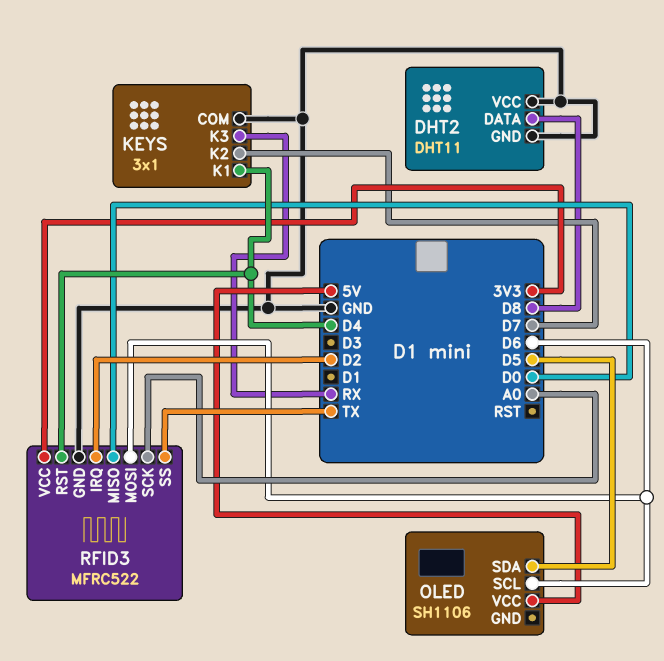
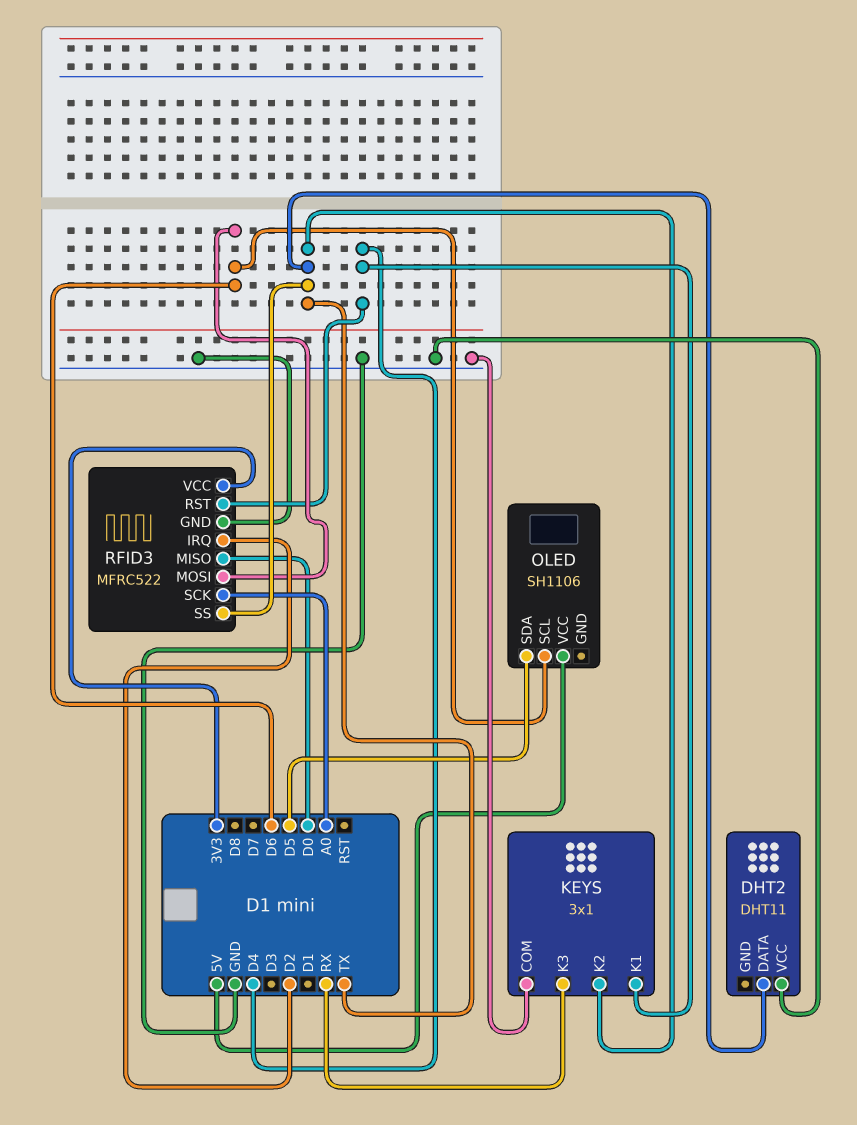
DHT2 pin DATA: D8 -> TX
DHT2 pin GND: GND -> none
KEYS pin K2: D7 -> TX

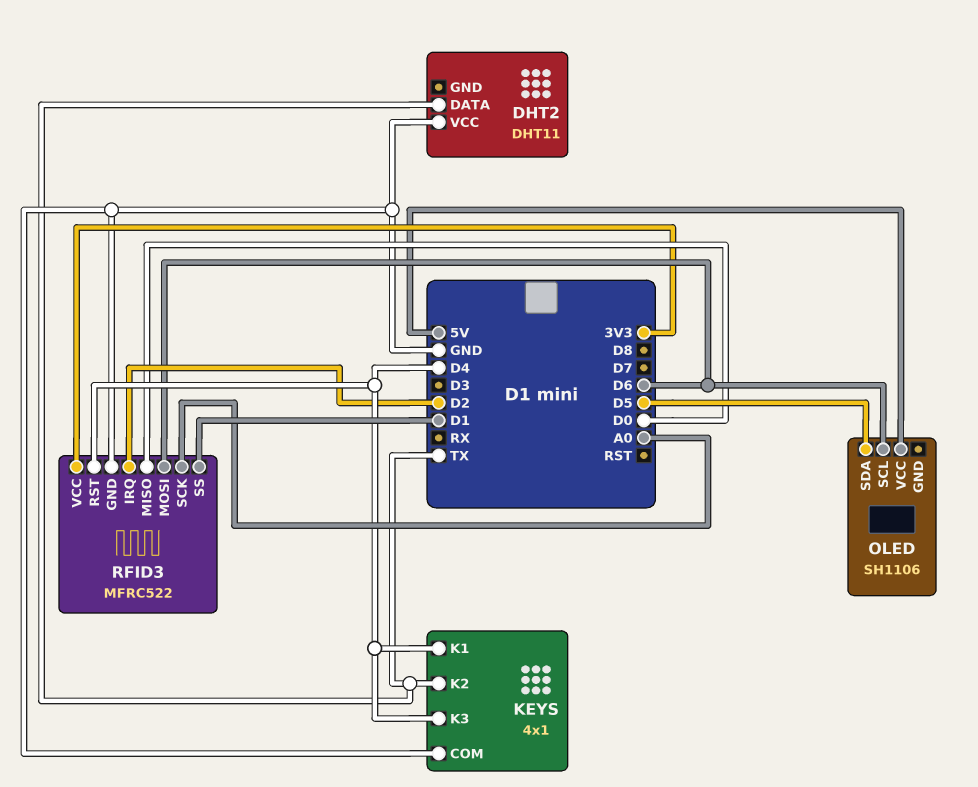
KEYS: 3x1 -> 4x1
KEYS pin K3: RX -> D4
RFID3 pin SS: TX -> D1

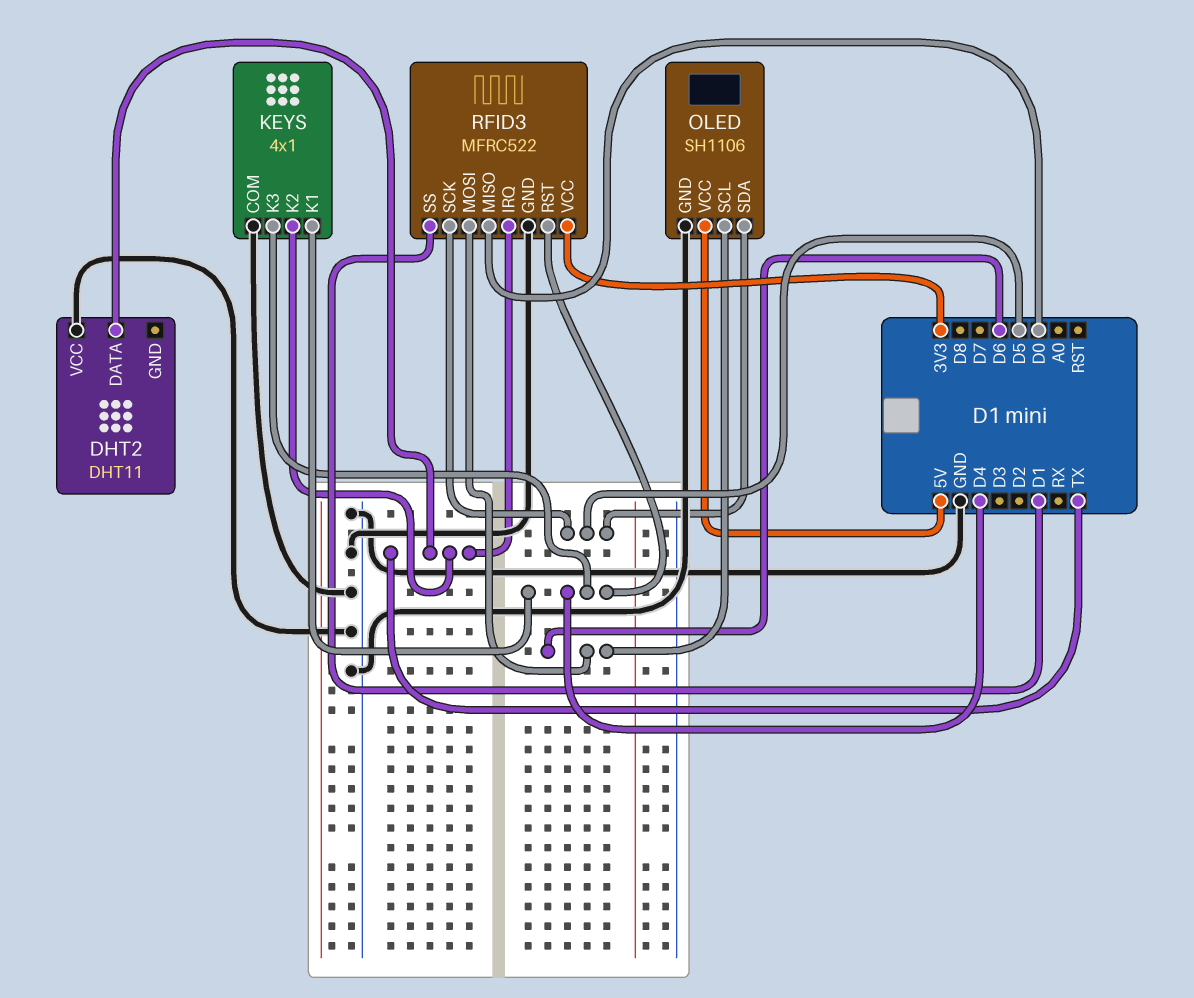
OLED pin GND: none -> GND
RFID3 pin IRQ: D2 -> TX
RFID3 pin SCK: A0 -> D5

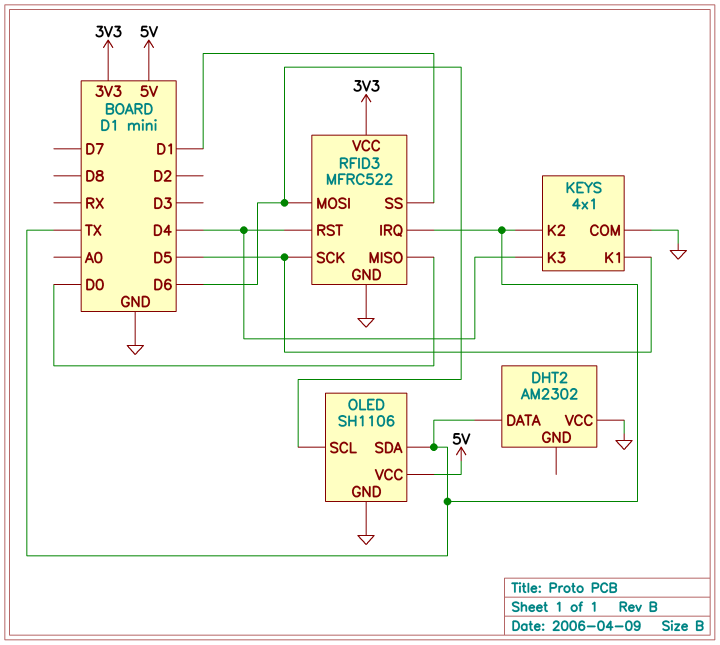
DHT2: DHT11 -> AM2302
KEYS pin K1: D4 -> D5
OLED pin SDA: D5 -> TX

